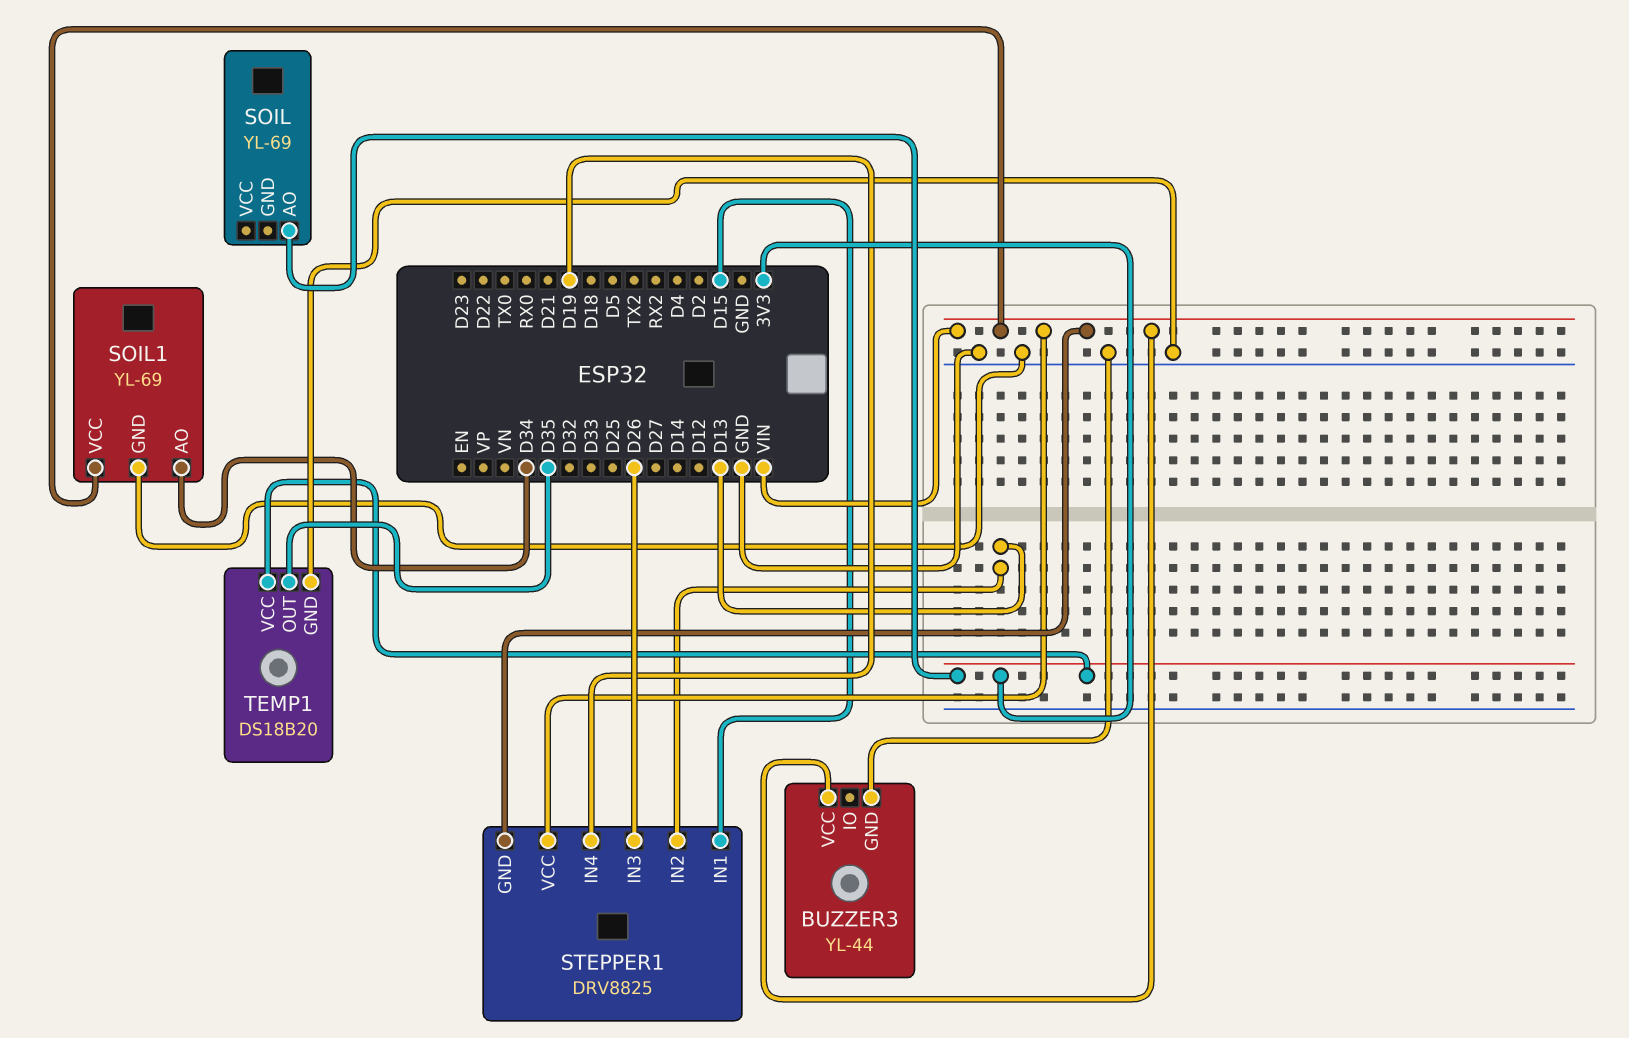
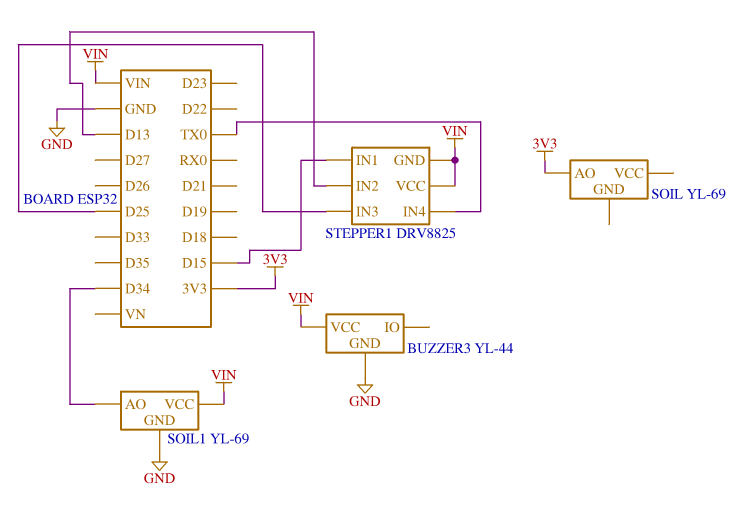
STEPPER1 pin IN3: D26 -> D25
STEPPER1 pin IN4: D19 -> TX0
TEMP1: DS18B20 -> none
TEMP1 pin GND: GND -> none
TEMP1 pin OUT: D35 -> none
TEMP1 pin VCC: 3V3 -> none

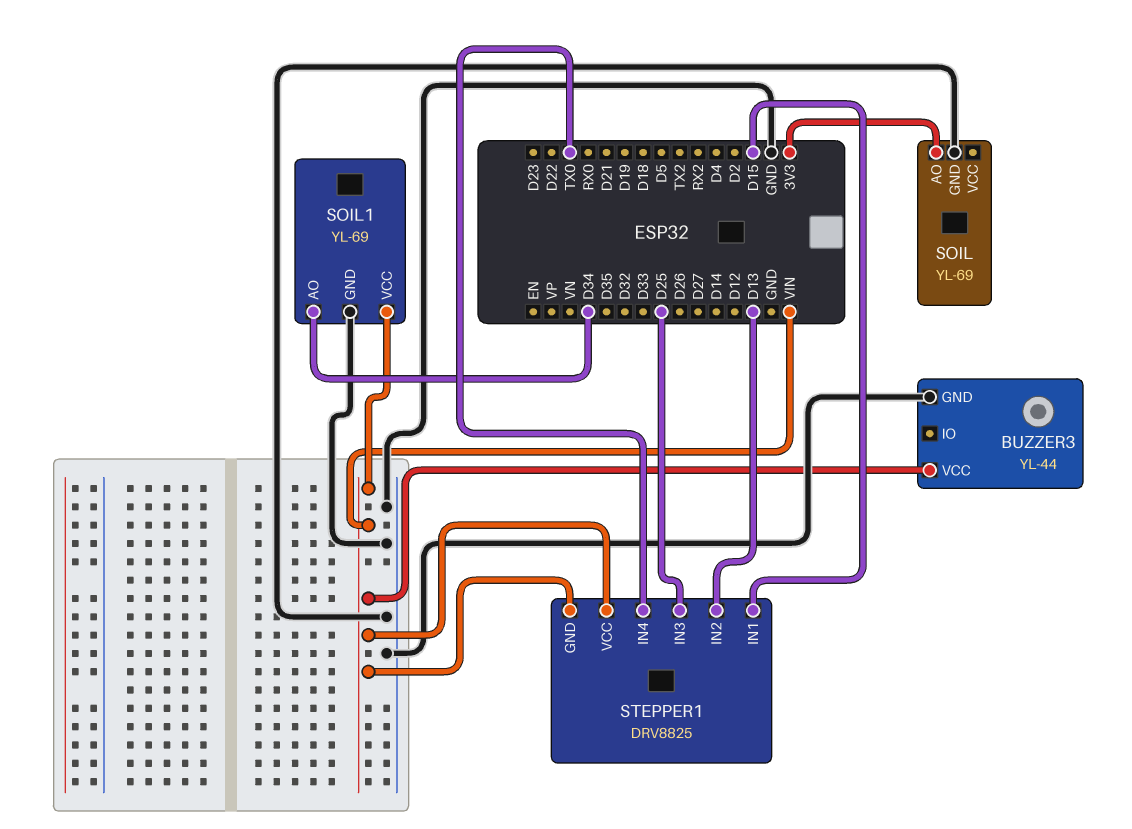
SOIL pin GND: none -> GND

